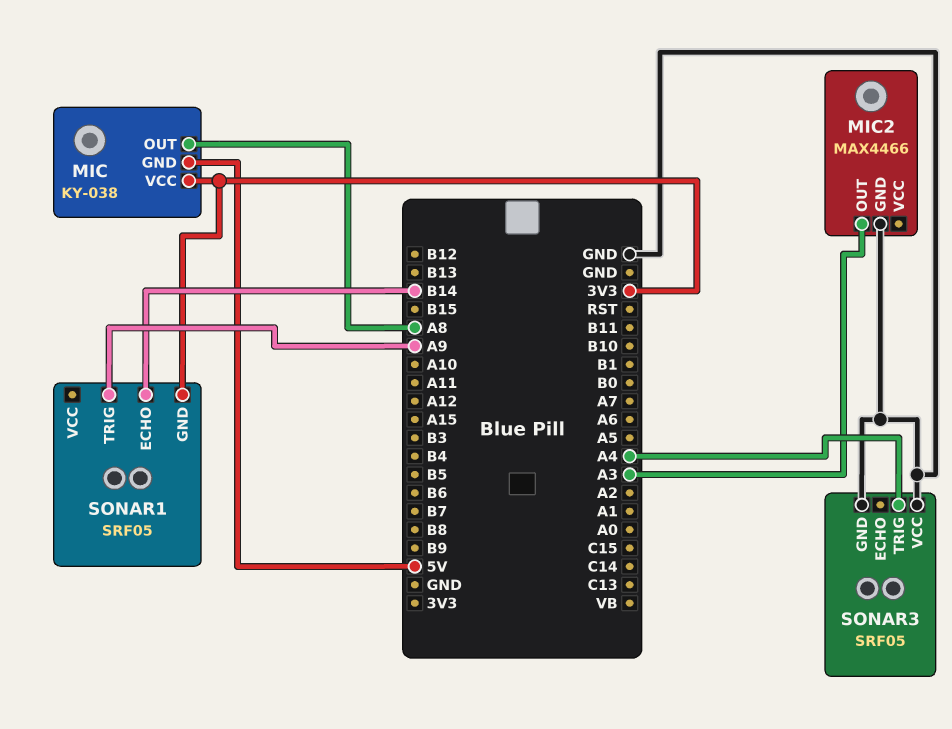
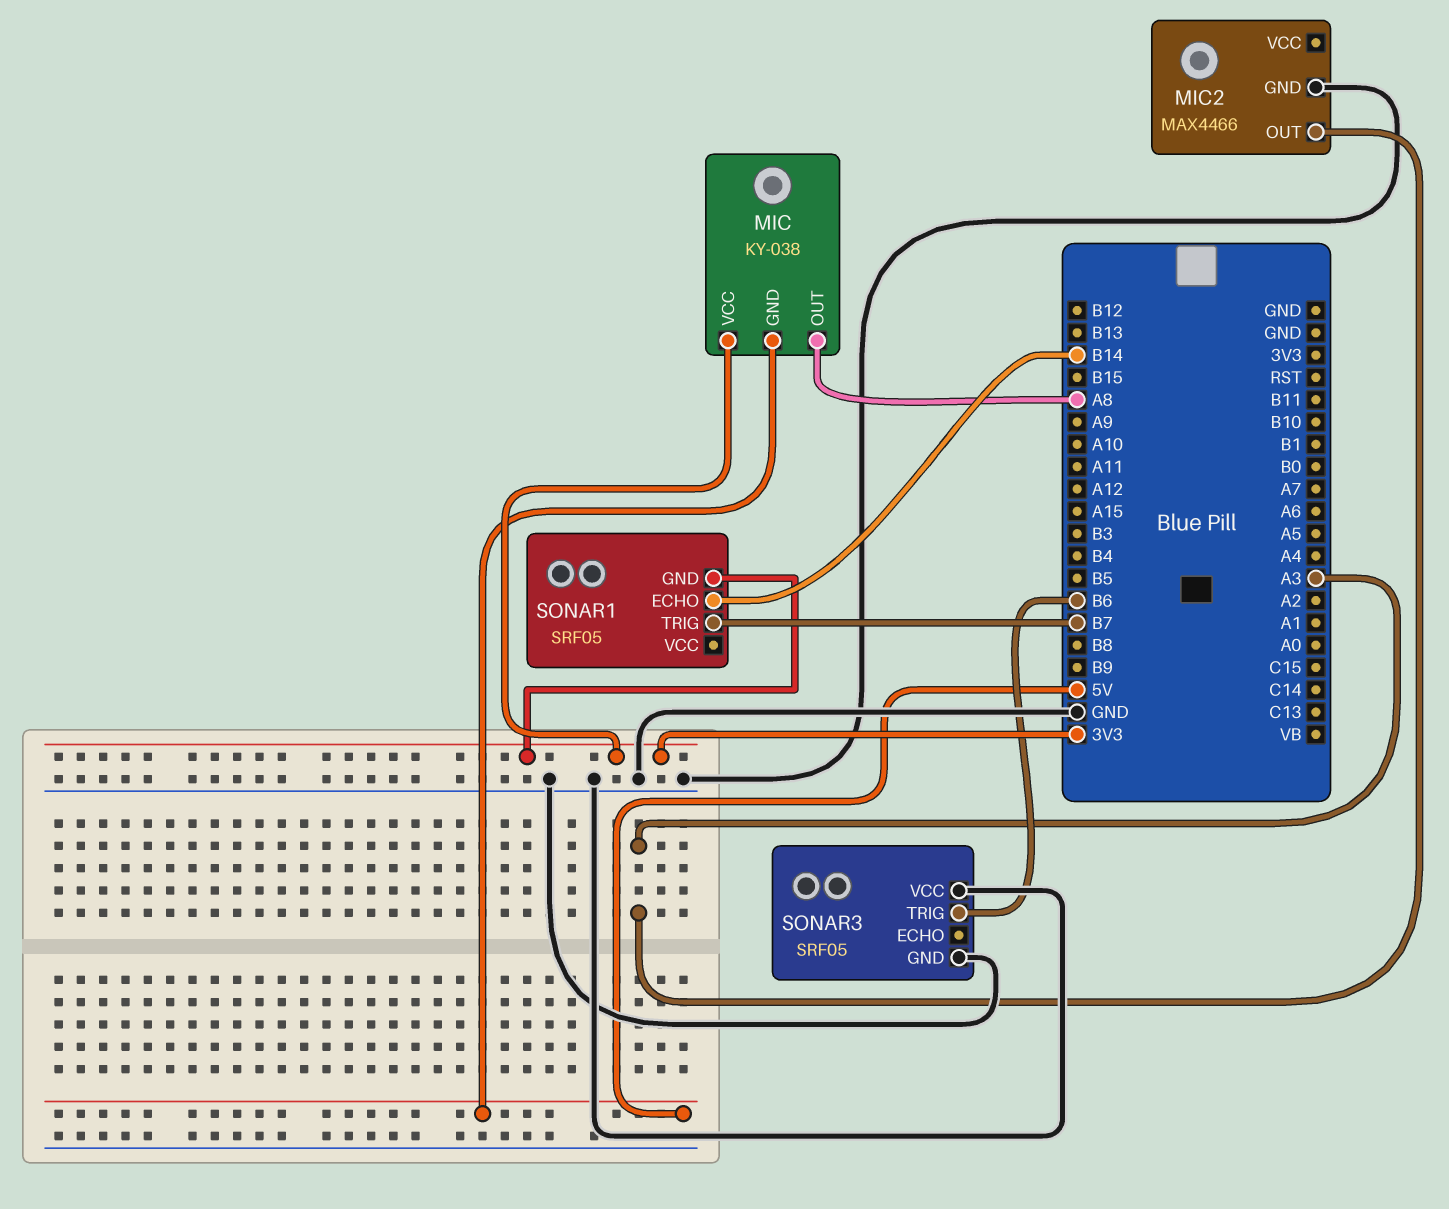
SONAR1 pin TRIG: A9 -> B7
SONAR3 pin TRIG: A4 -> B6

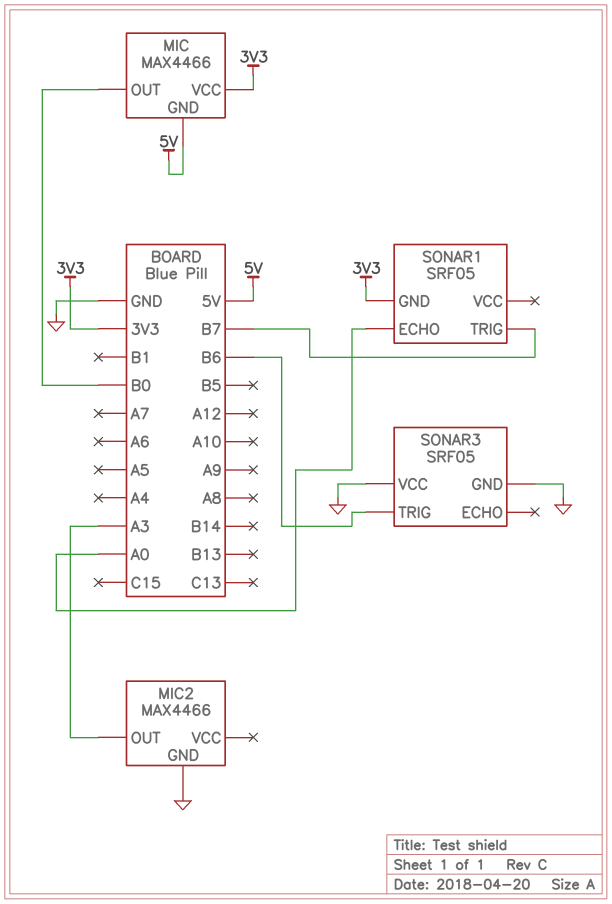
MIC: KY-038 -> MAX4466
MIC pin OUT: A8 -> B0
SONAR1 pin ECHO: B14 -> A0

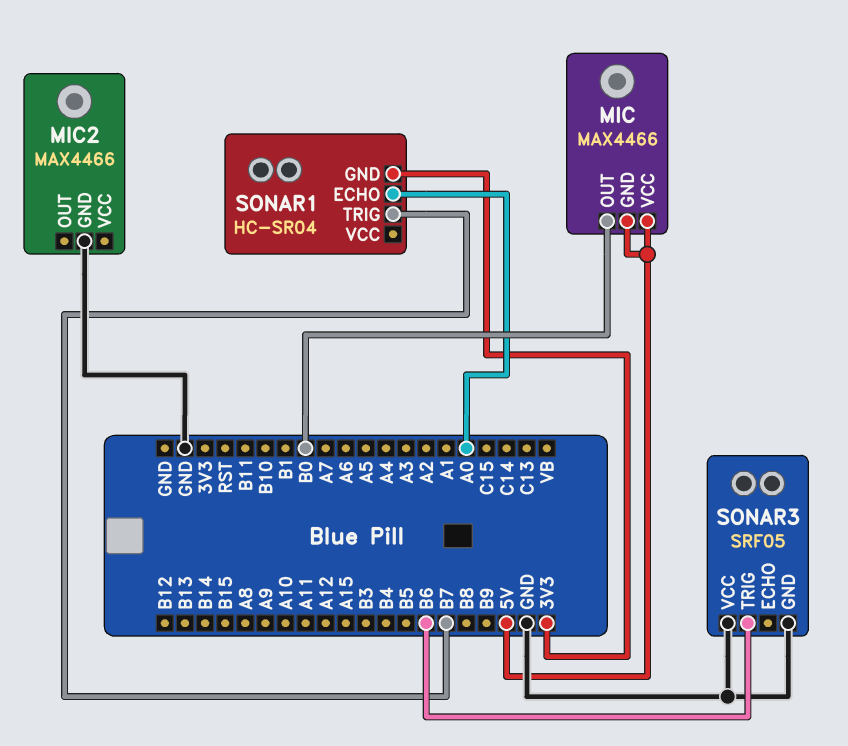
MIC pin VCC: 3V3 -> 5V
MIC2 pin OUT: A3 -> none
SONAR1: SRF05 -> HC-SR04

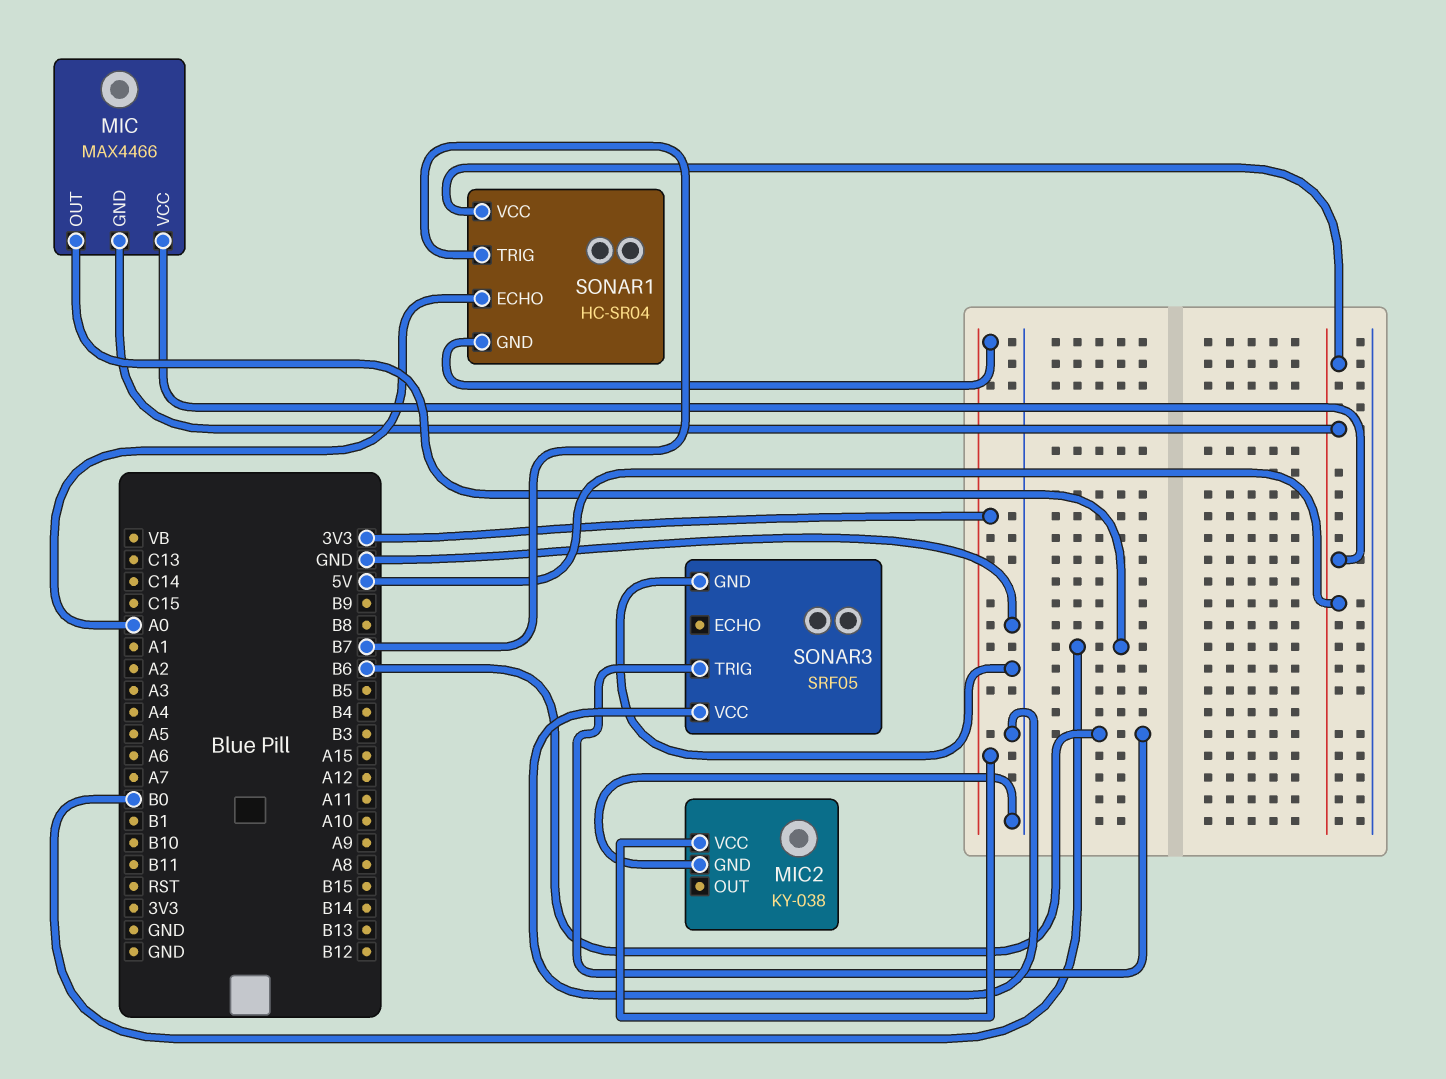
MIC2: MAX4466 -> KY-038
MIC2 pin VCC: none -> 3V3
SONAR1 pin VCC: none -> 5V

